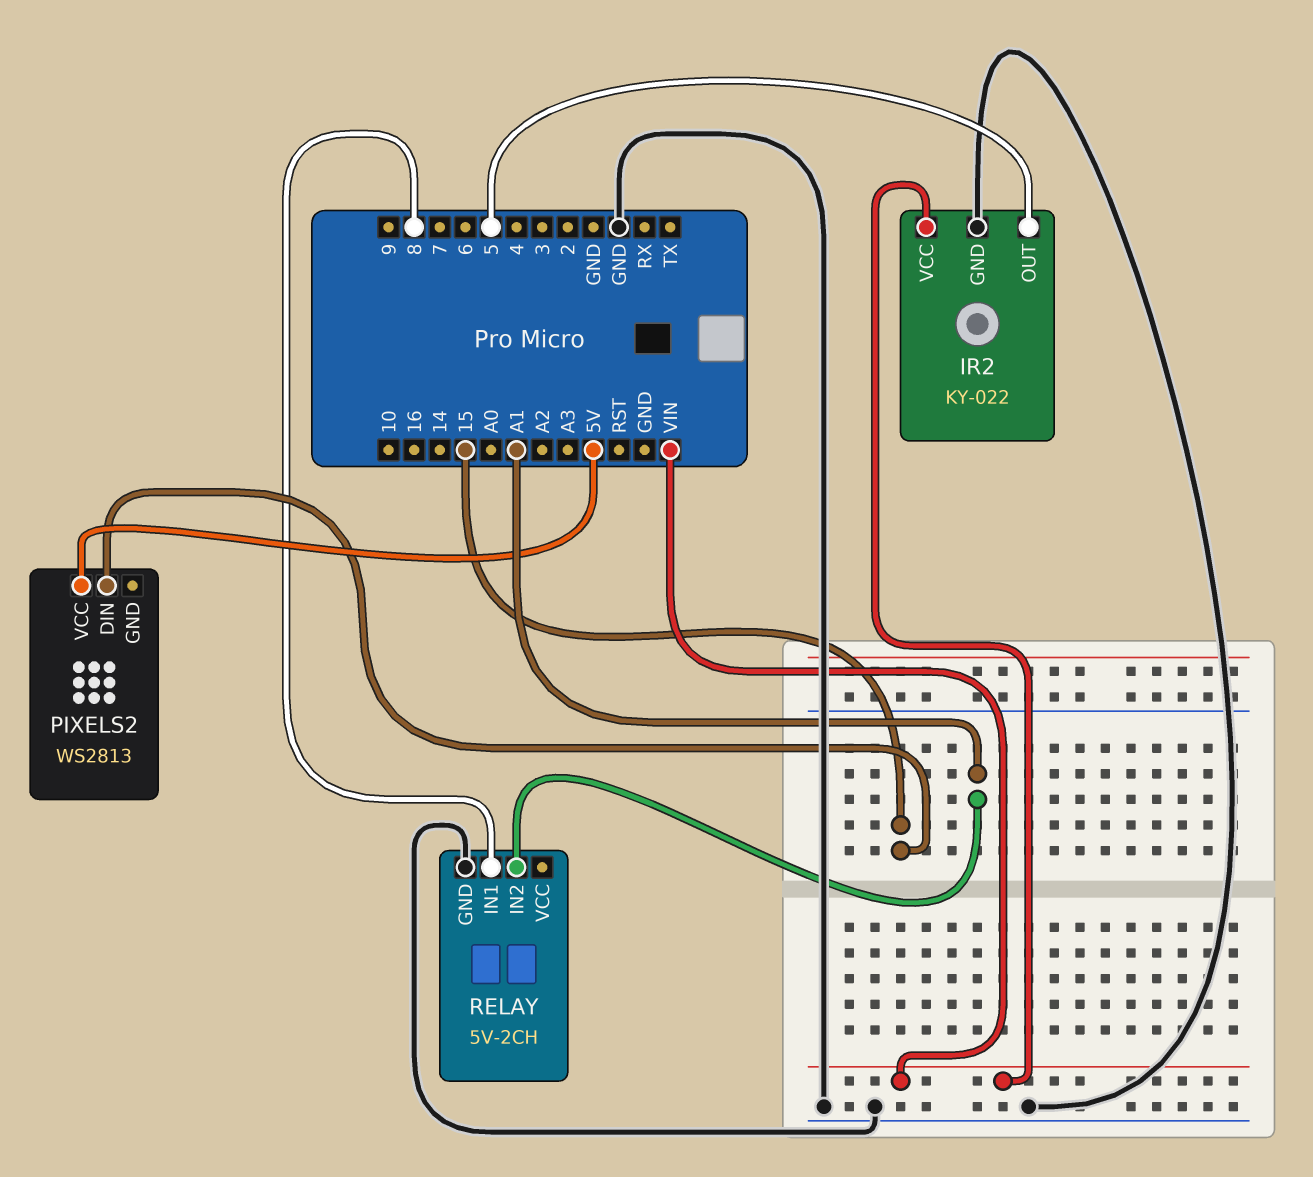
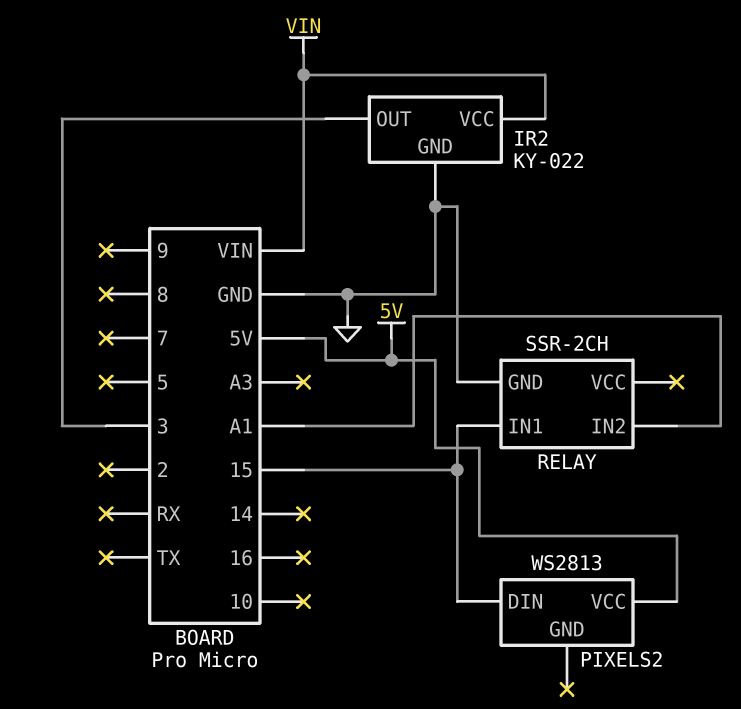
IR2 pin OUT: 5 -> 3
RELAY: 5V-2CH -> SSR-2CH
RELAY pin IN1: 8 -> 15

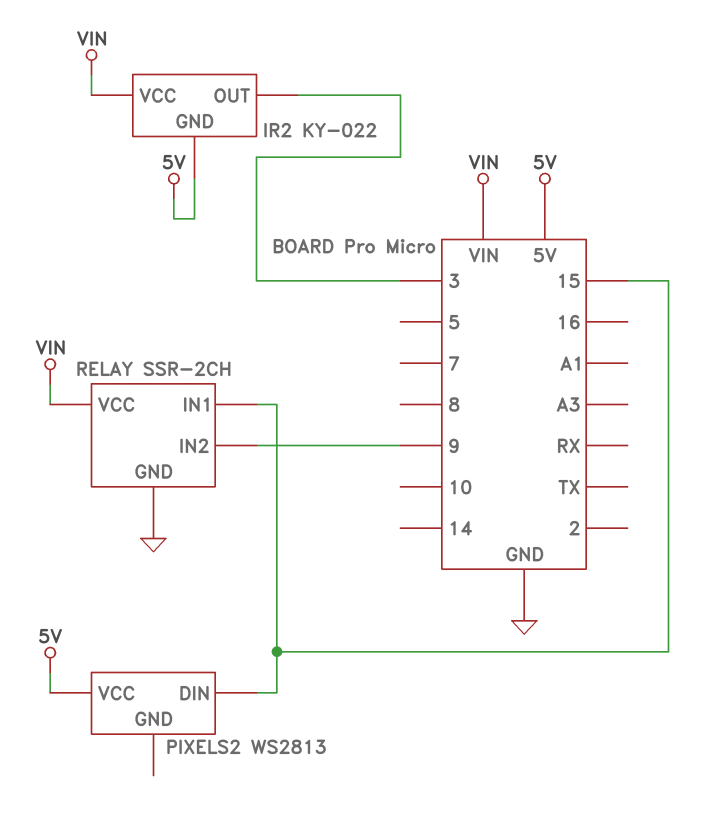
IR2 pin GND: GND -> 5V
RELAY pin IN2: A1 -> 9
RELAY pin VCC: none -> VIN

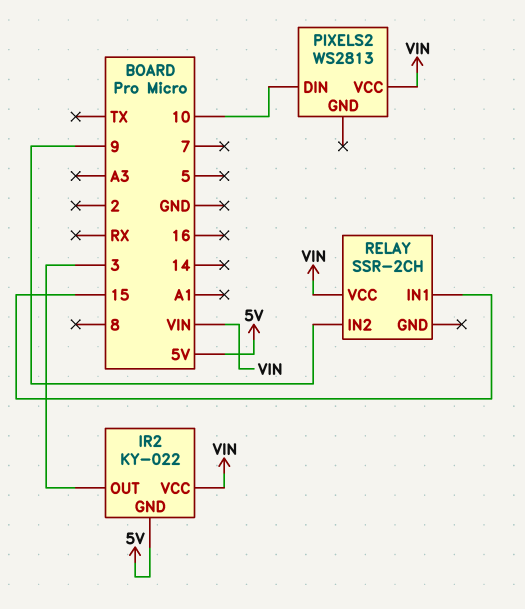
PIXELS2 pin DIN: 15 -> 10
PIXELS2 pin VCC: 5V -> VIN
RELAY pin GND: GND -> none

